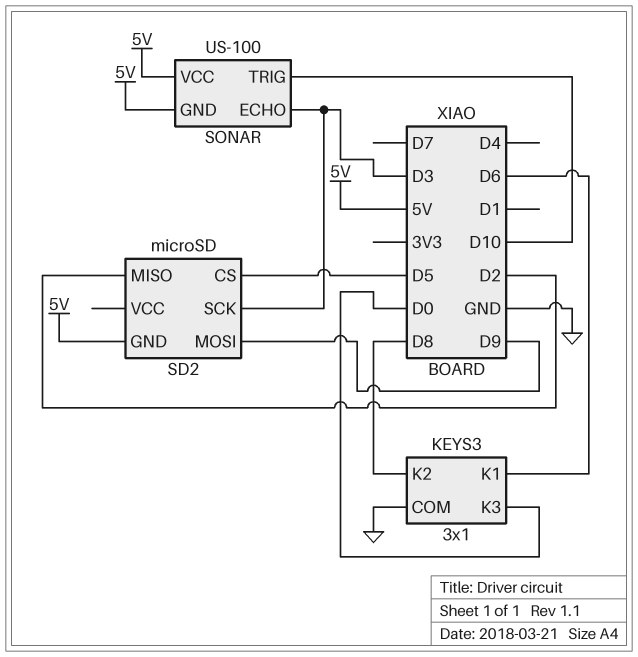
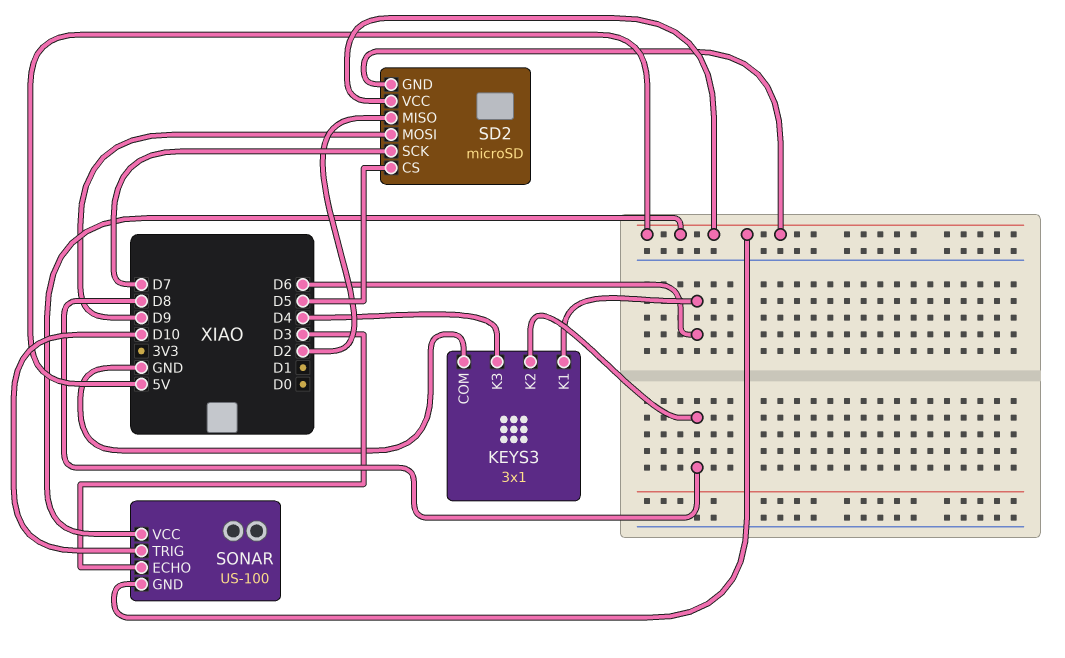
KEYS3 pin K3: D0 -> D4
SD2 pin SCK: D3 -> D7
SD2 pin VCC: none -> 5V

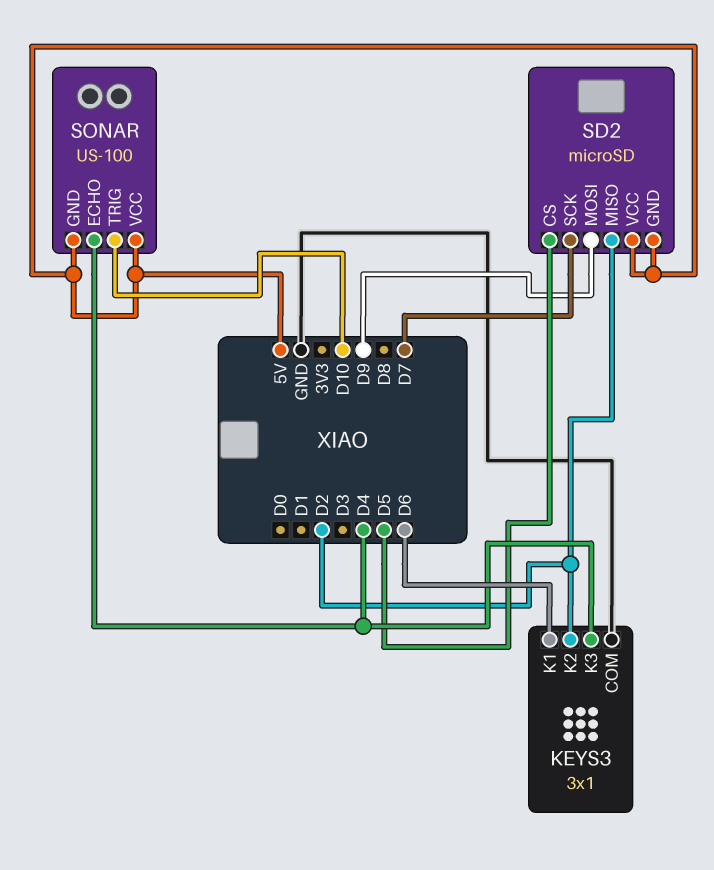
KEYS3 pin K2: D8 -> D2
SONAR pin ECHO: D3 -> D4

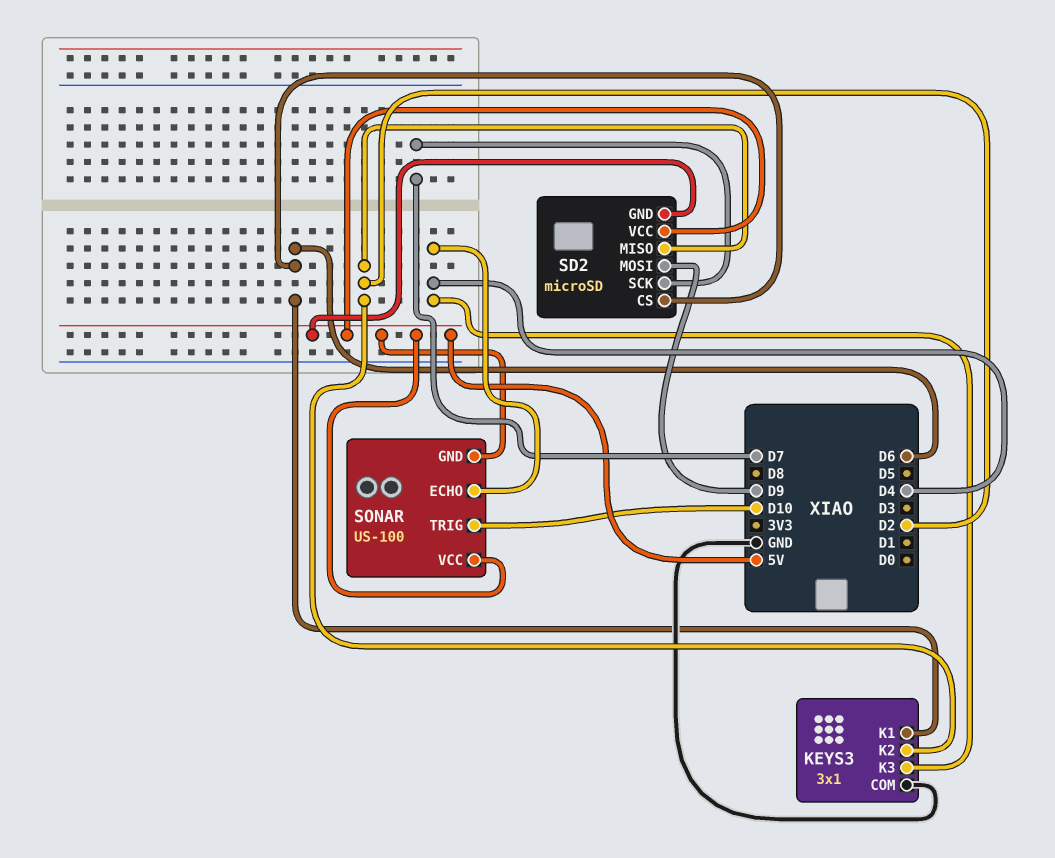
SD2 pin CS: D5 -> D6

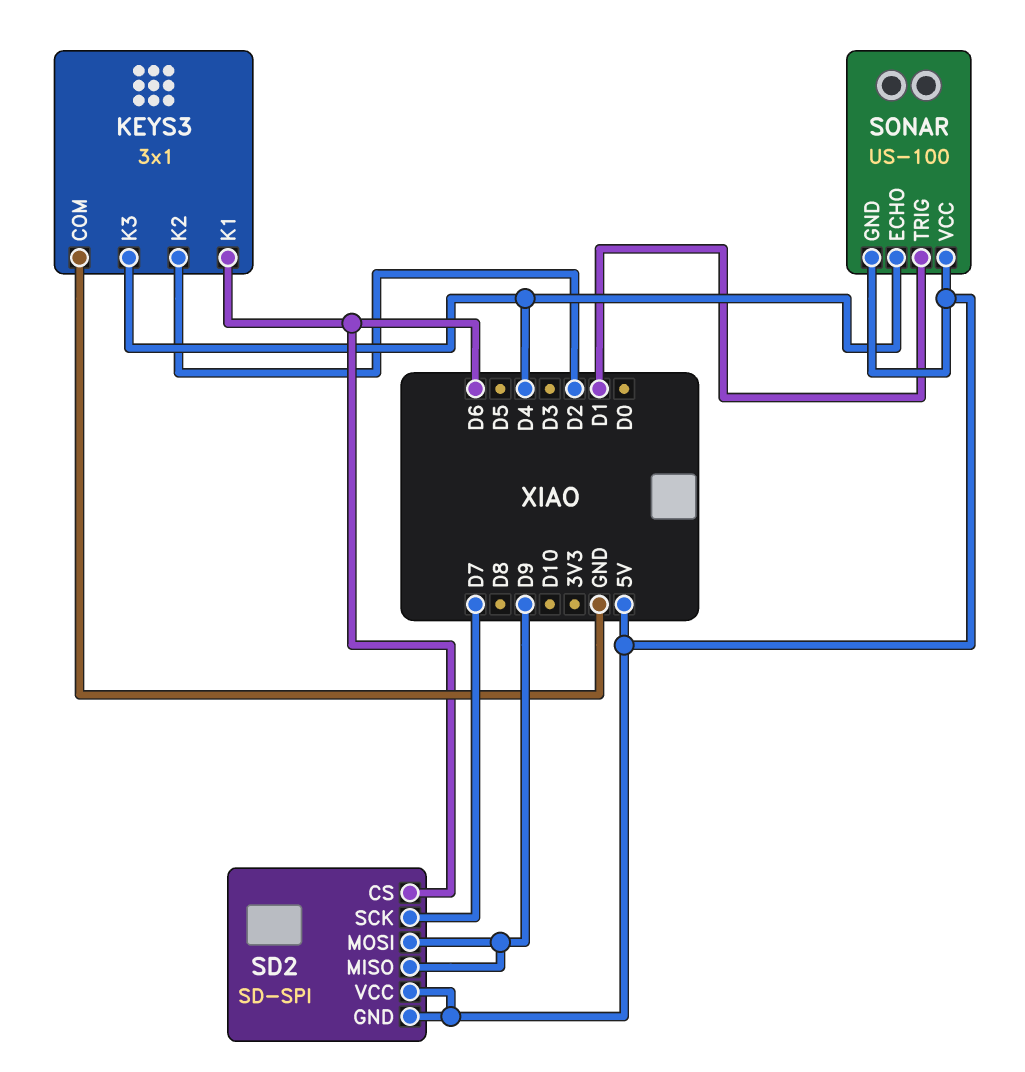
SD2: microSD -> SD-SPI
SD2 pin MISO: D2 -> D9
SONAR pin TRIG: D10 -> D1

